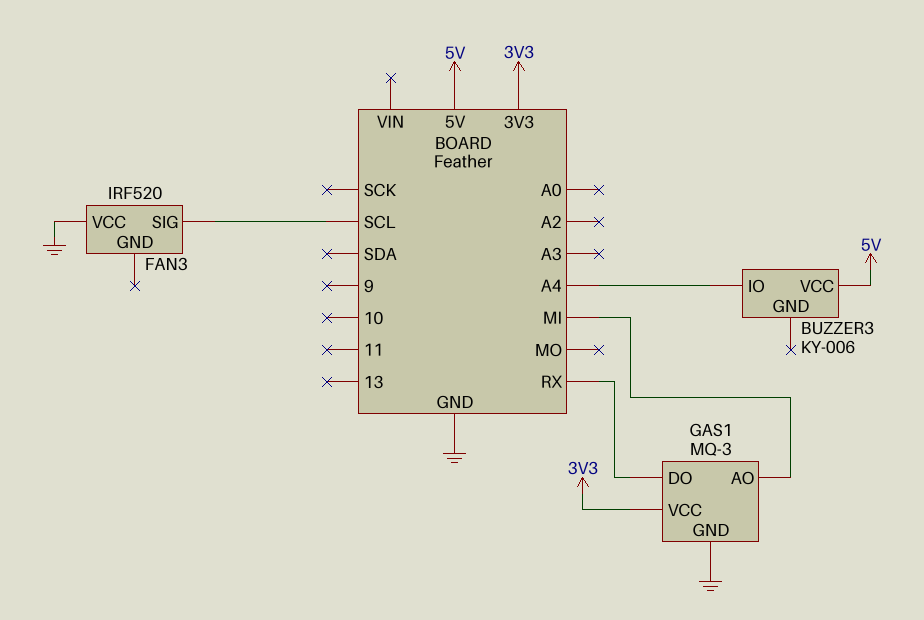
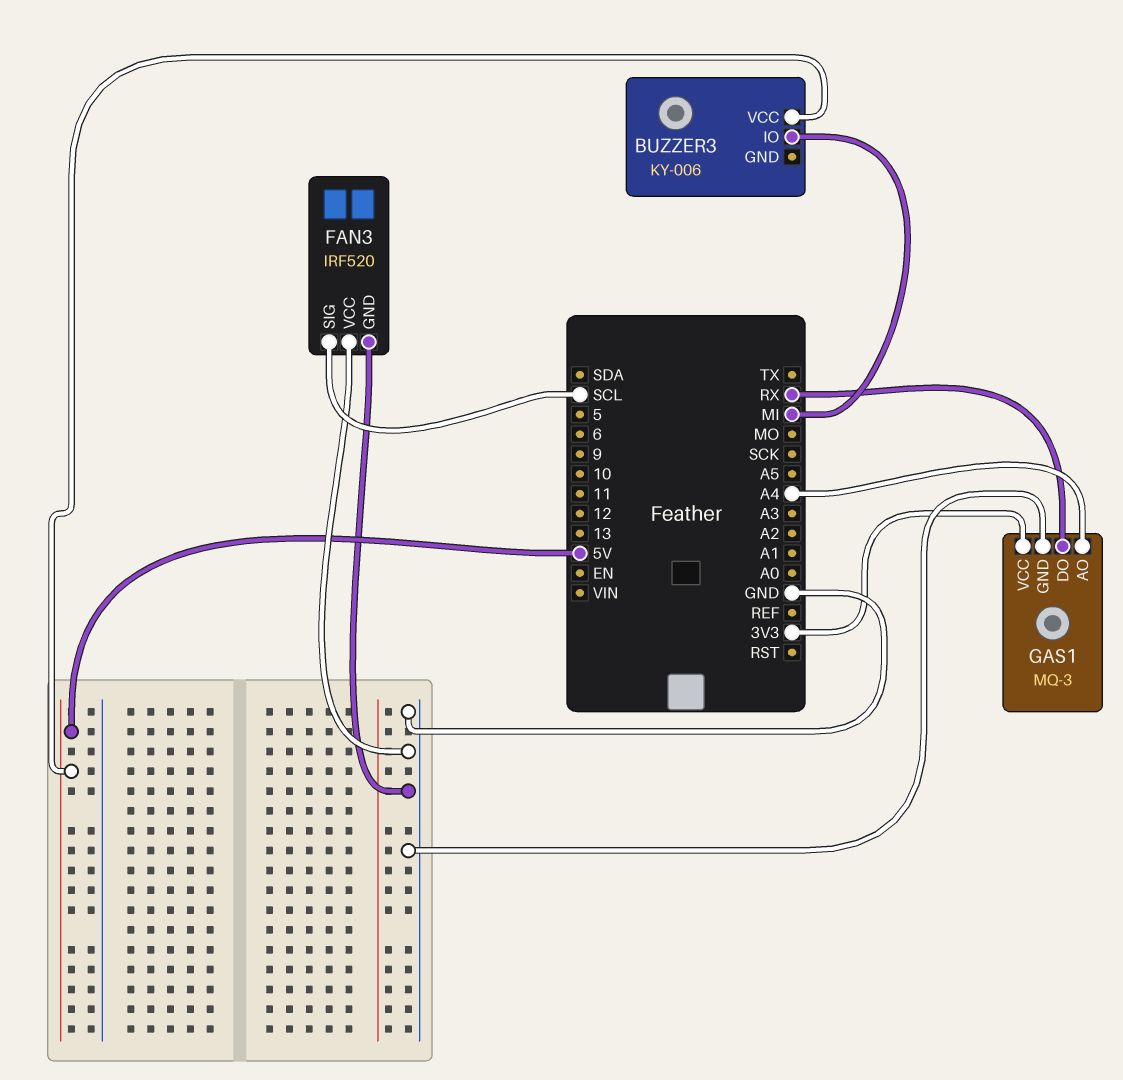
BUZZER3 pin IO: A4 -> MI
FAN3 pin GND: none -> GND
GAS1 pin AO: MI -> A4

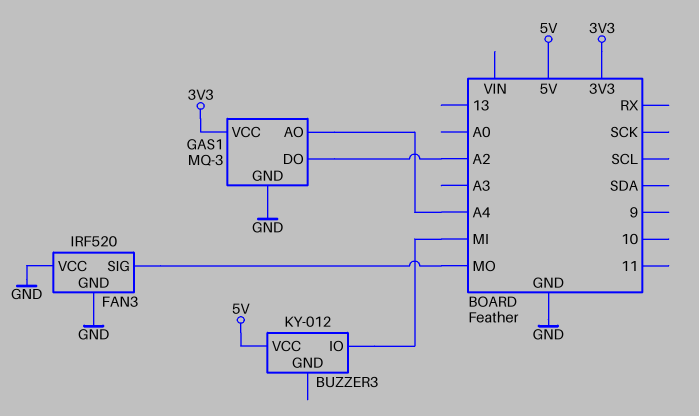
BUZZER3: KY-006 -> KY-012
FAN3 pin SIG: SCL -> MO
GAS1 pin DO: RX -> A2

